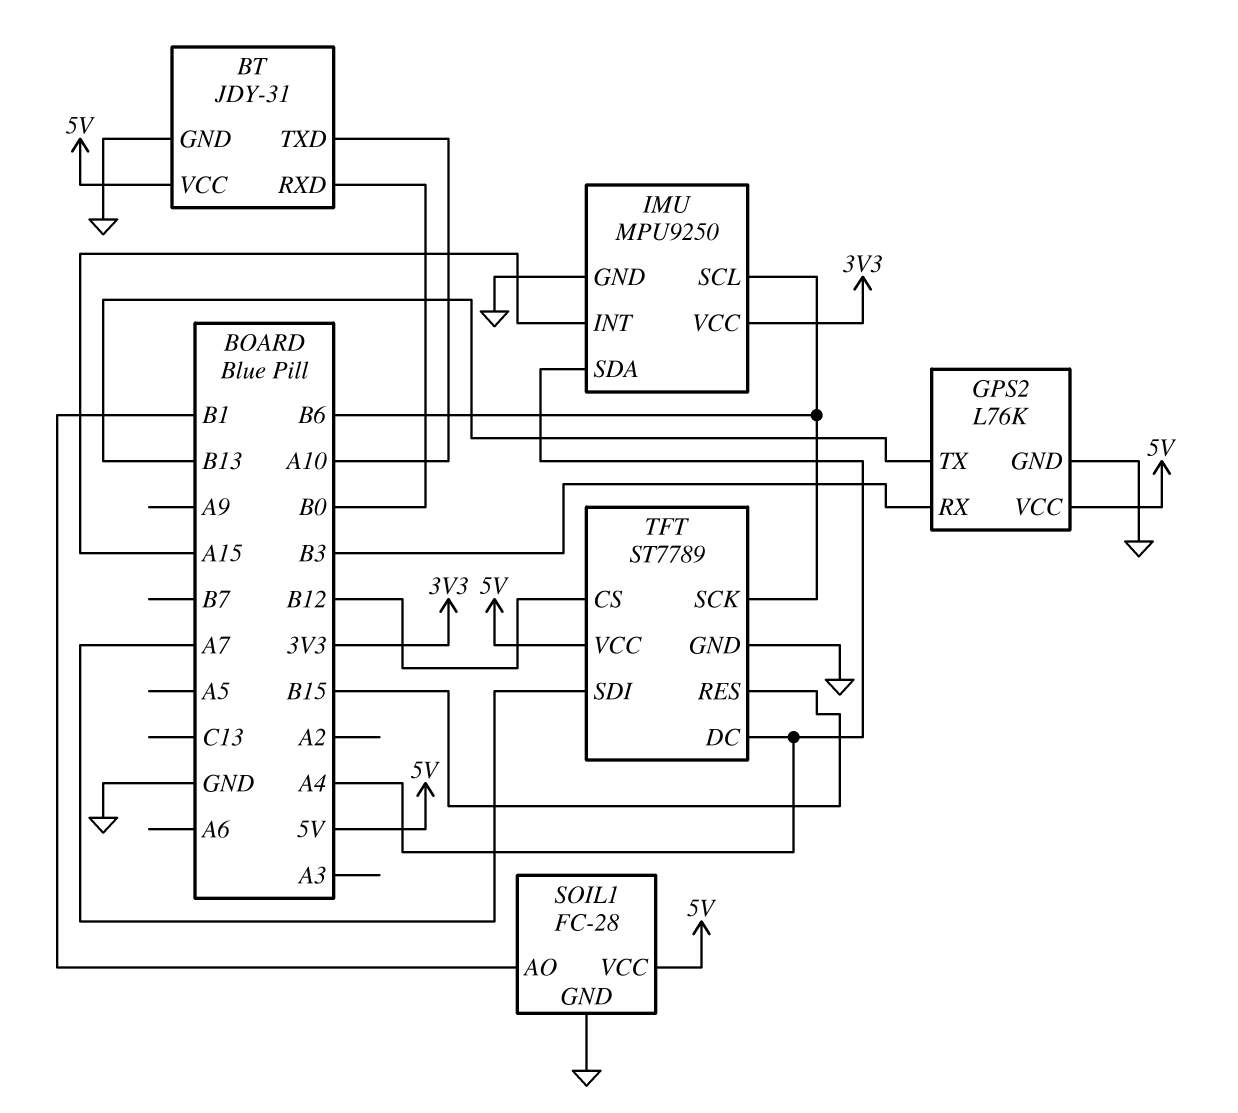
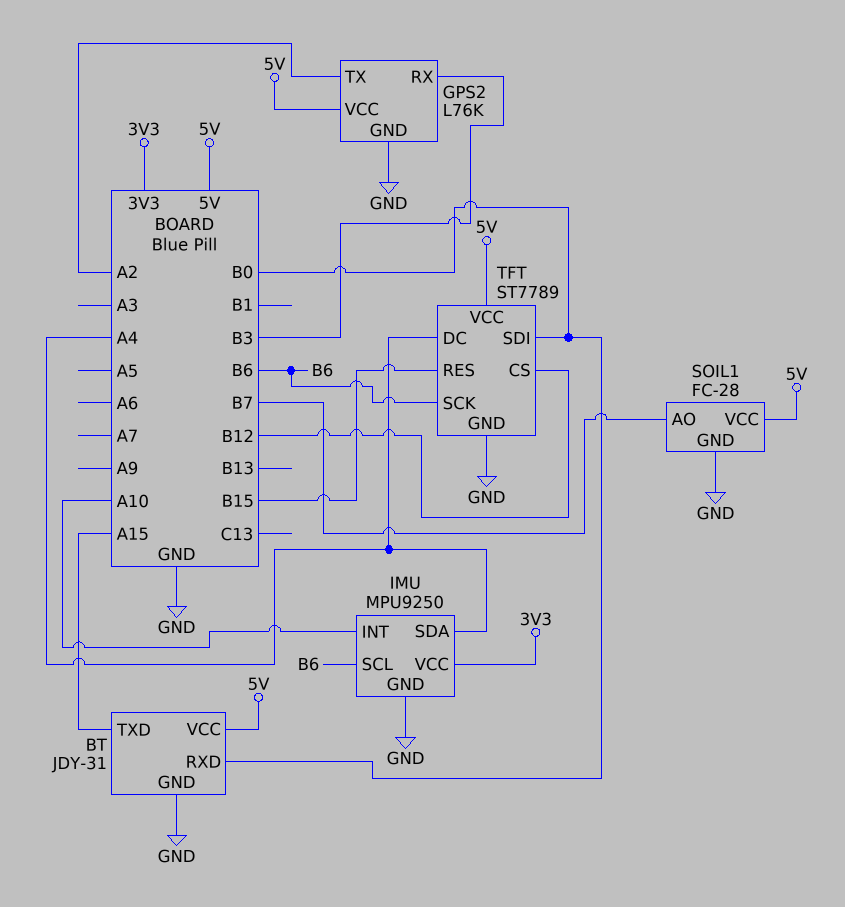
BT pin TXD: A10 -> A15
GPS2 pin TX: B13 -> A2
IMU pin INT: A15 -> A10
SOIL1 pin AO: B1 -> B7
TFT pin SDI: A7 -> B0

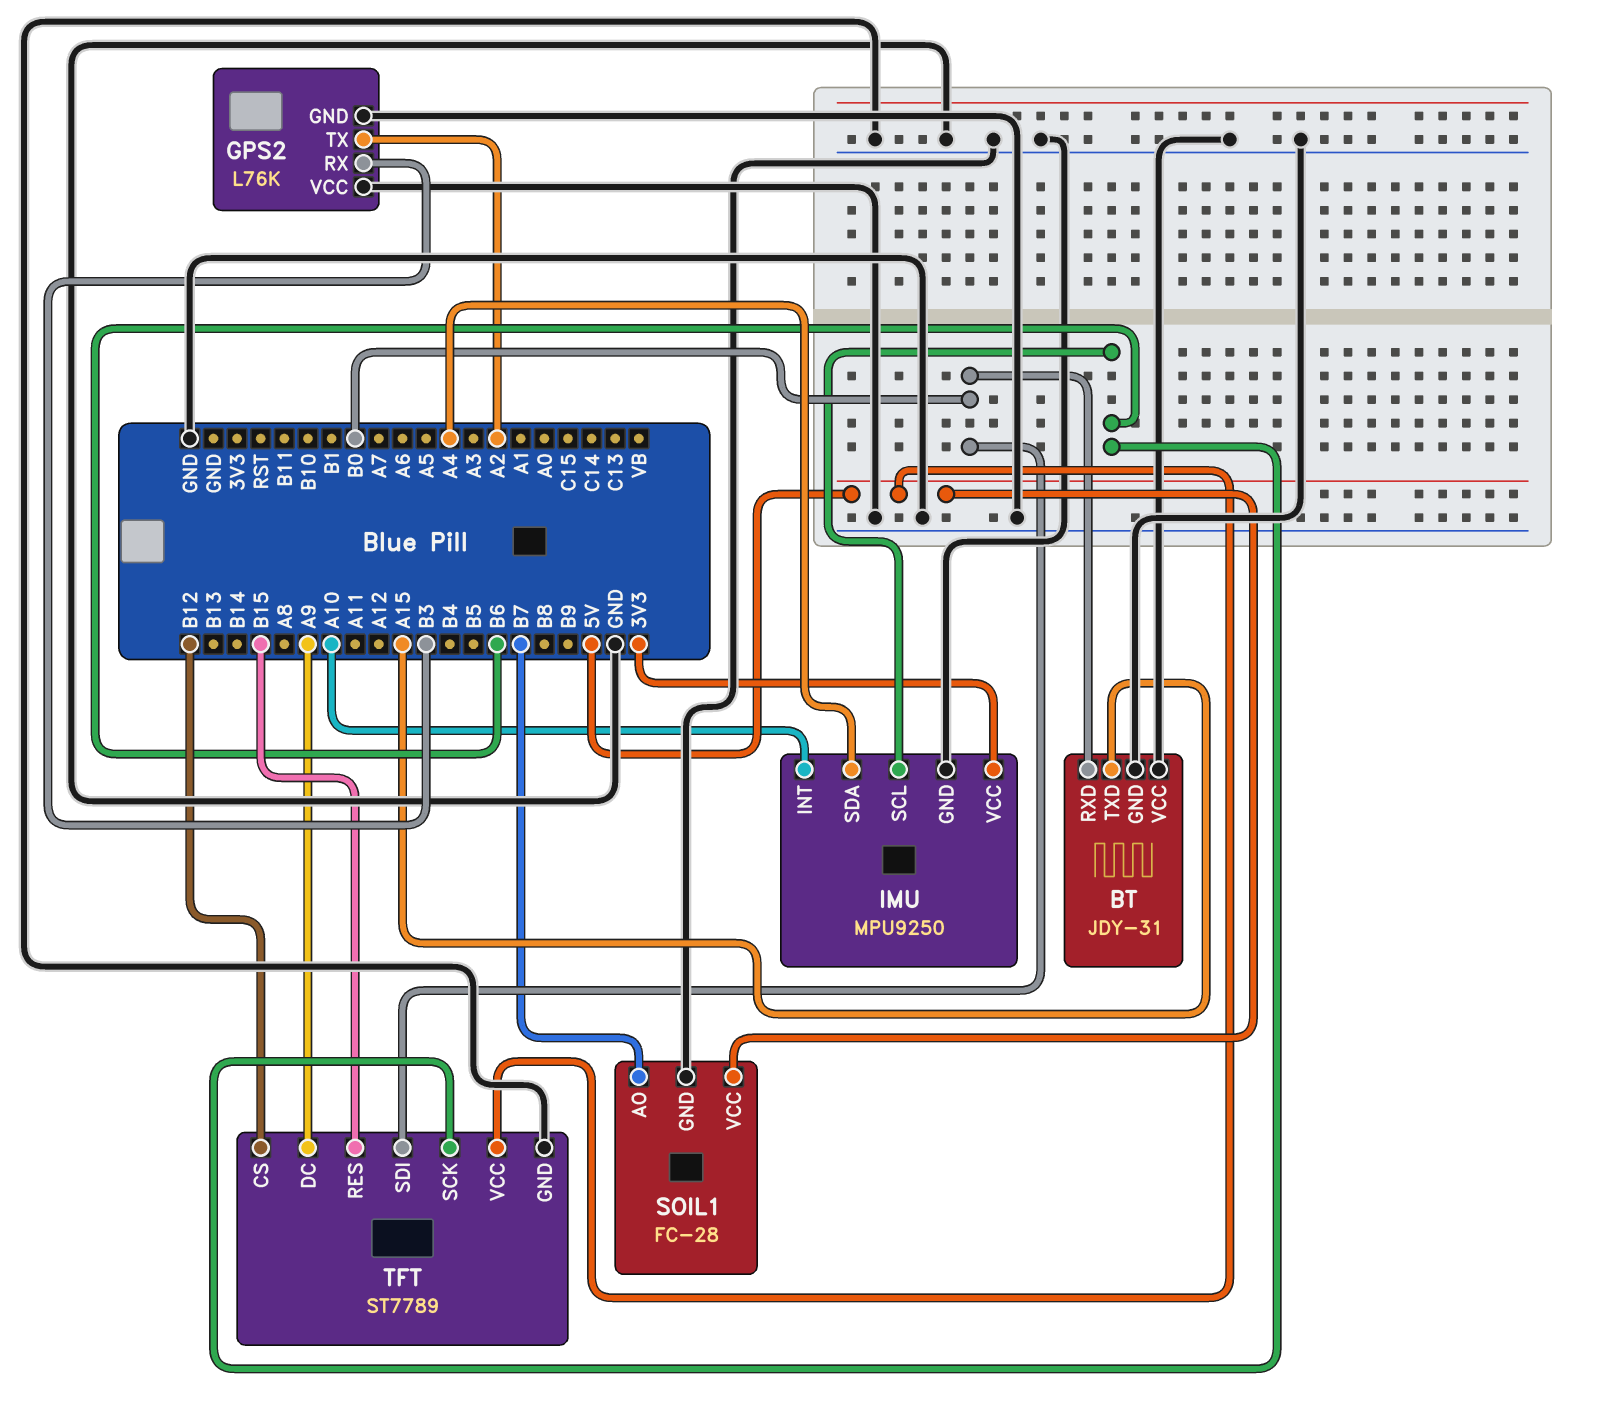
BT pin VCC: 5V -> GND
GPS2 pin VCC: 5V -> GND
TFT pin DC: A4 -> A9

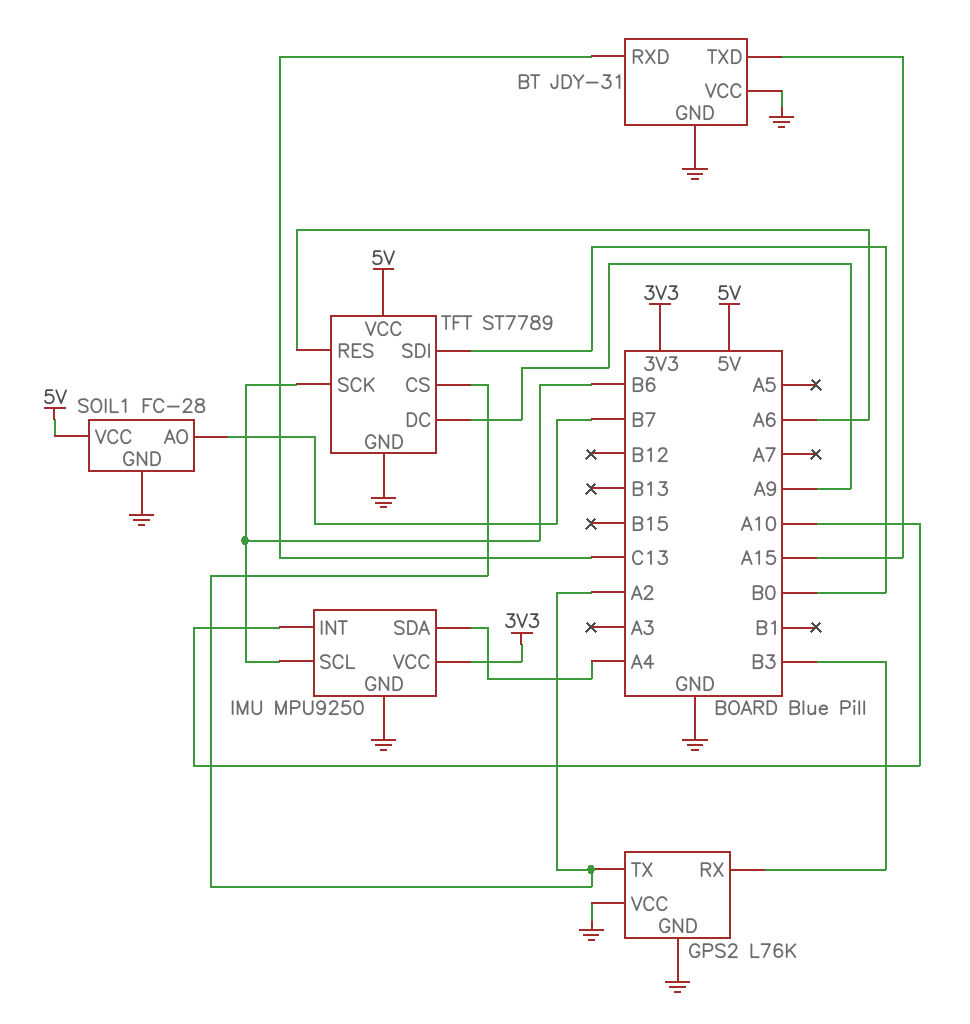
BT pin RXD: B0 -> C13
TFT pin CS: B12 -> A2
TFT pin RES: B15 -> A6

